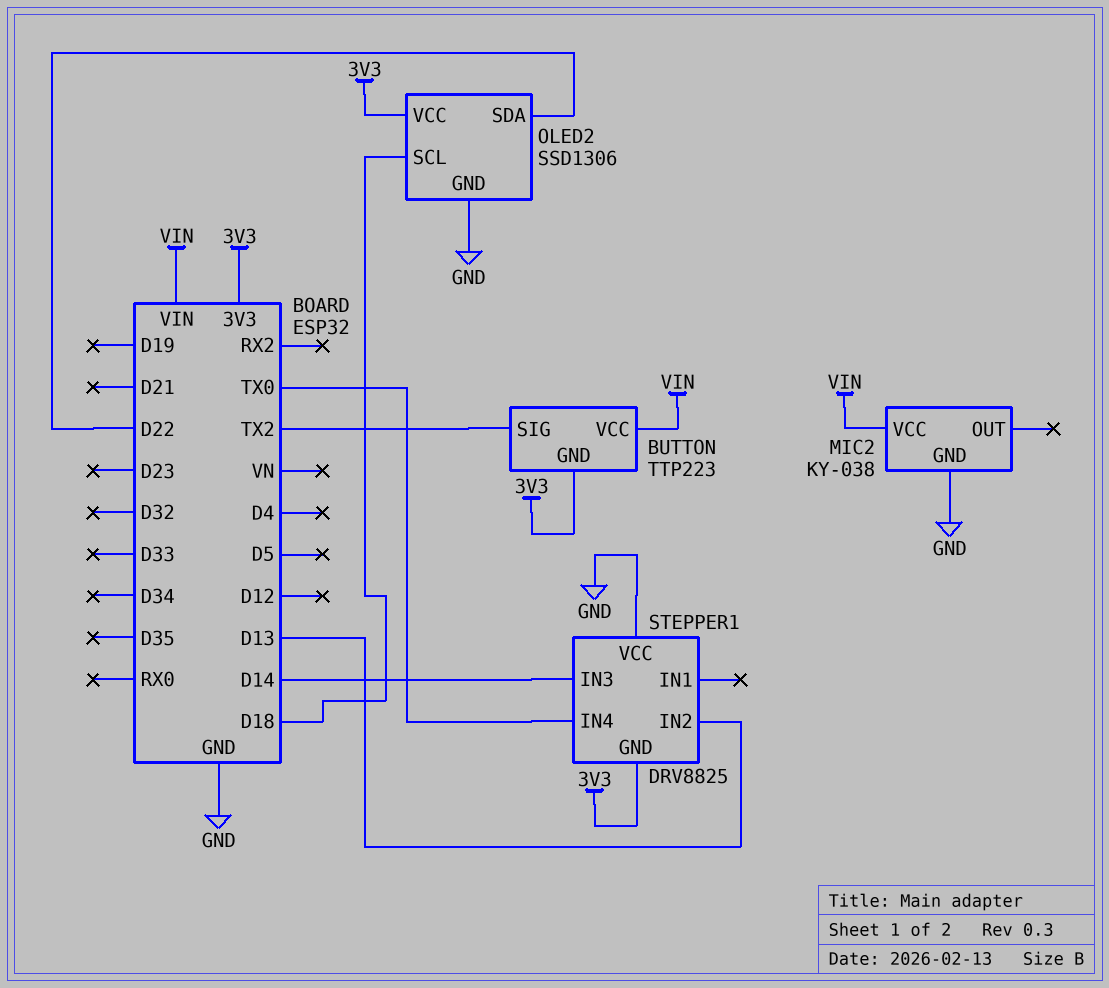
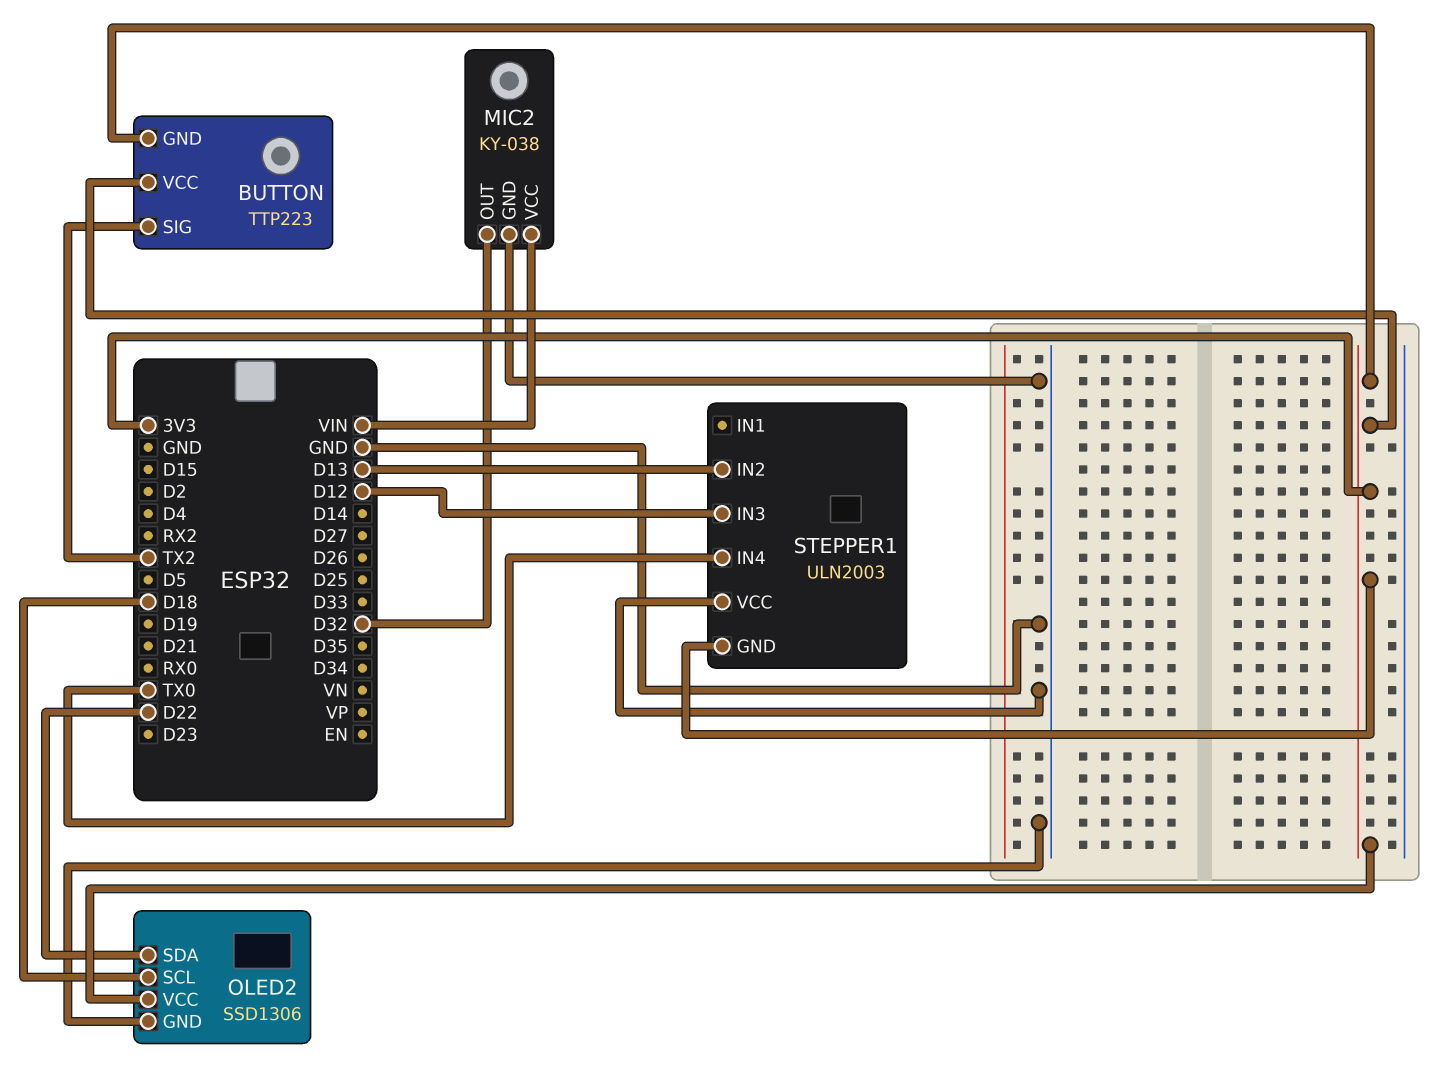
BUTTON pin VCC: VIN -> 3V3
MIC2 pin OUT: none -> D32
STEPPER1: DRV8825 -> ULN2003
STEPPER1 pin IN3: D14 -> D12

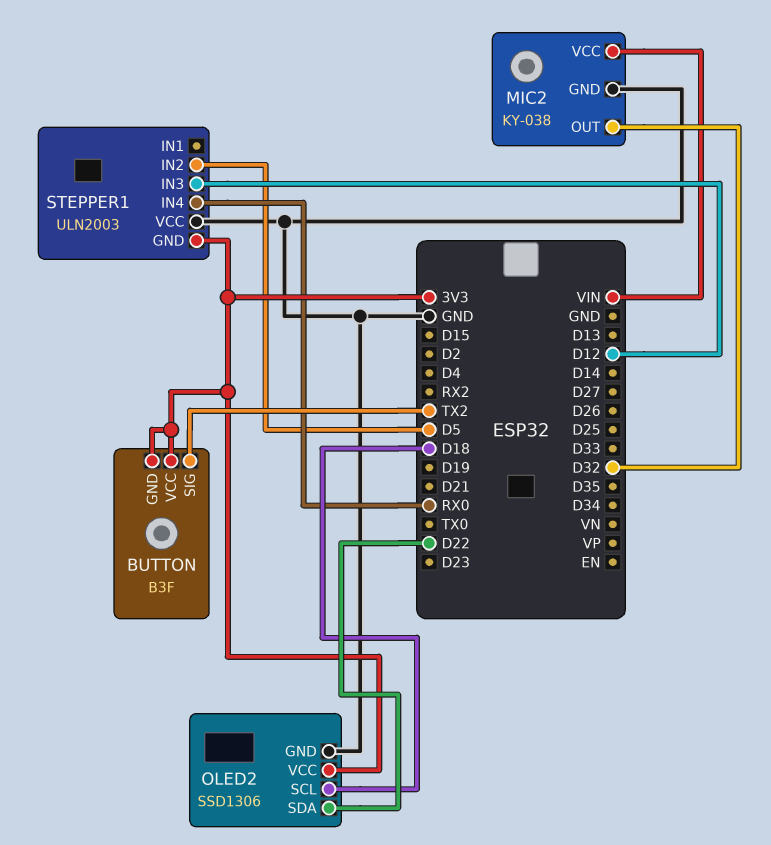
BUTTON: TTP223 -> B3F
STEPPER1 pin IN2: D13 -> D5
STEPPER1 pin IN4: TX0 -> RX0

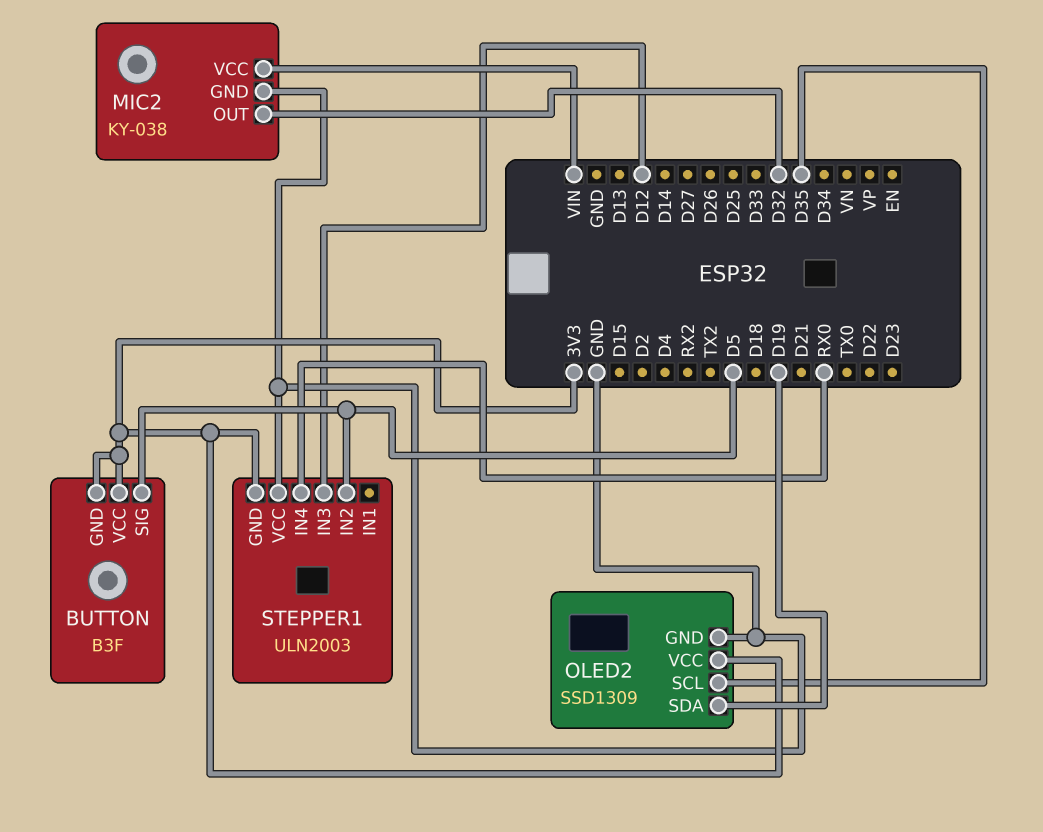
BUTTON pin SIG: TX2 -> D5
OLED2: SSD1306 -> SSD1309
OLED2 pin SCL: D18 -> D35
OLED2 pin SDA: D22 -> D19

